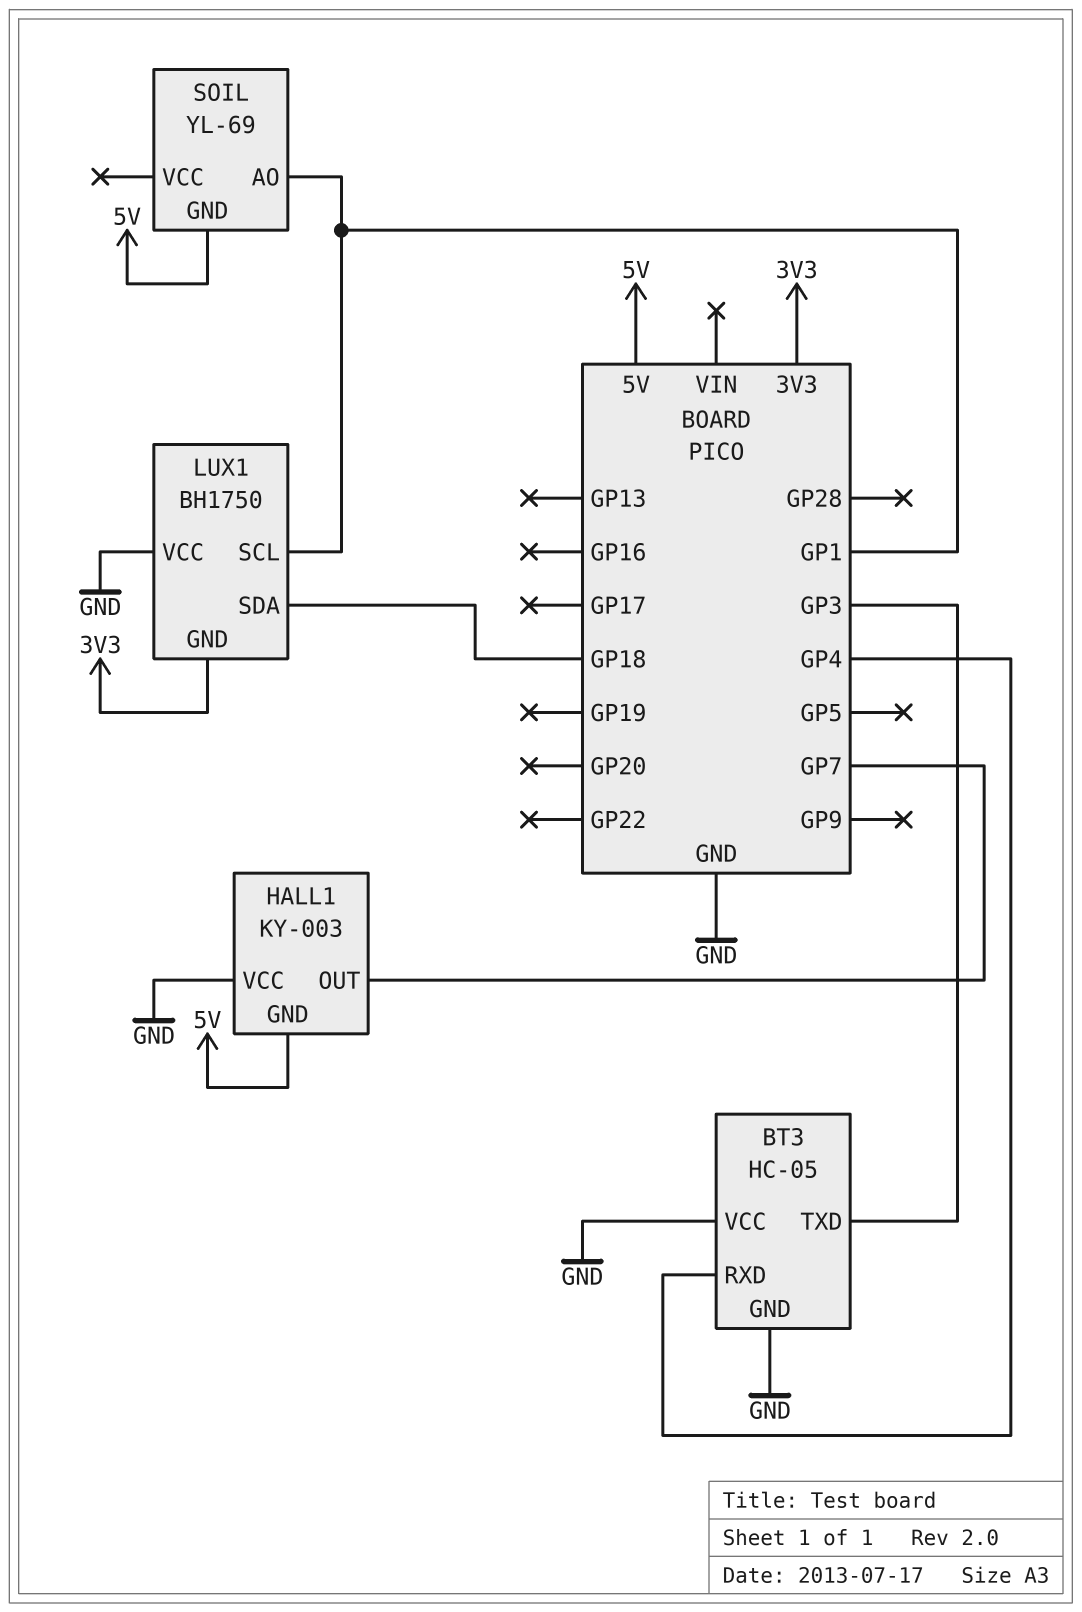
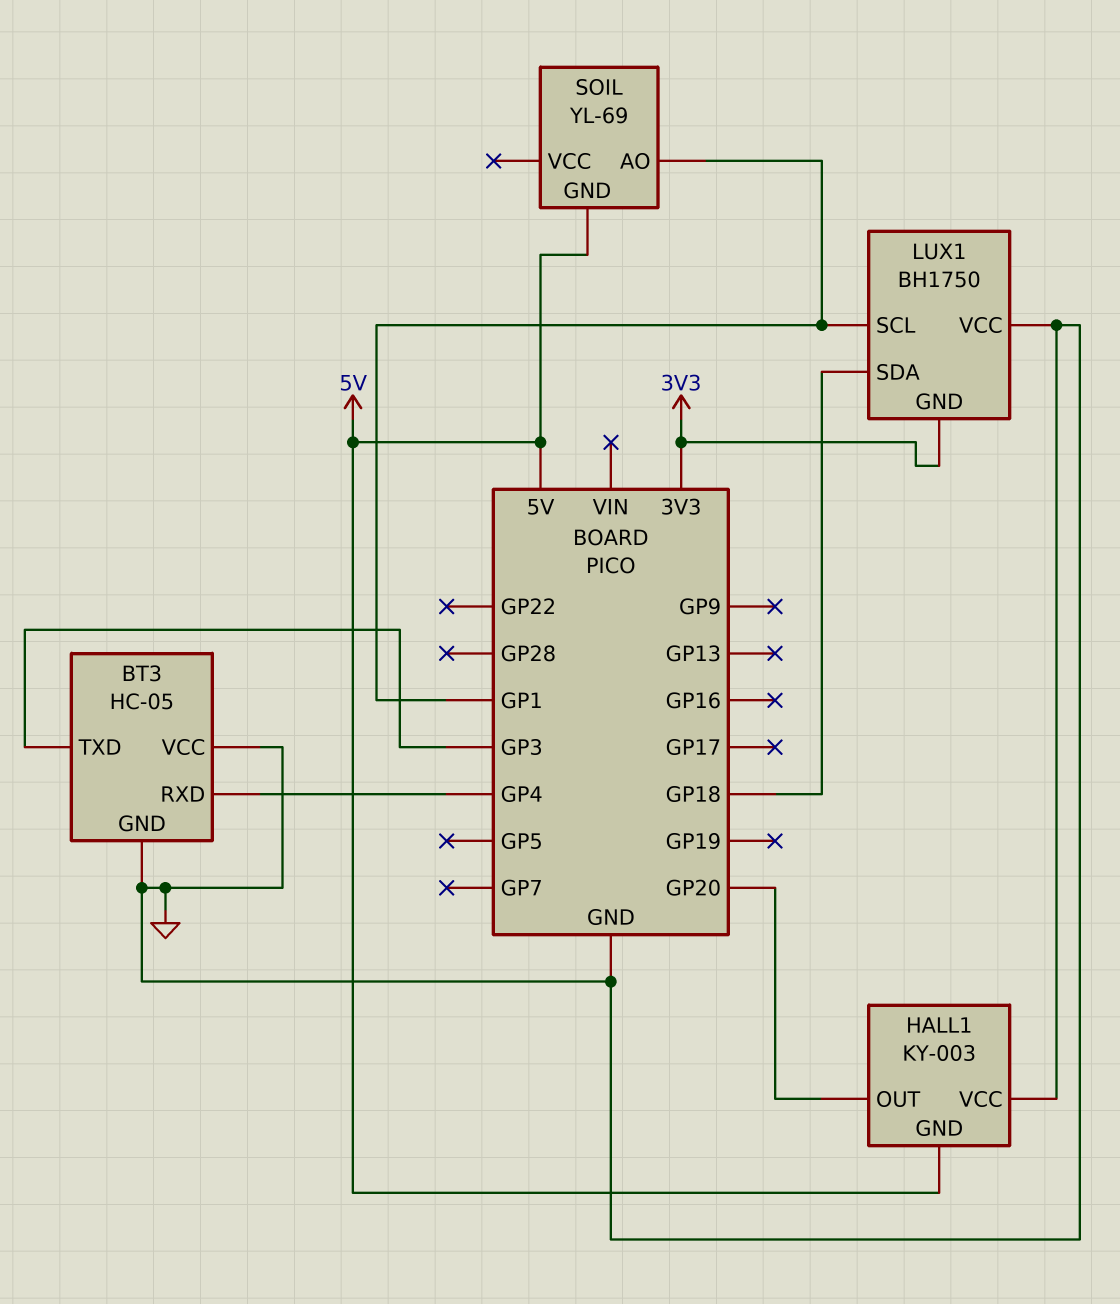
HALL1 pin OUT: GP7 -> GP20

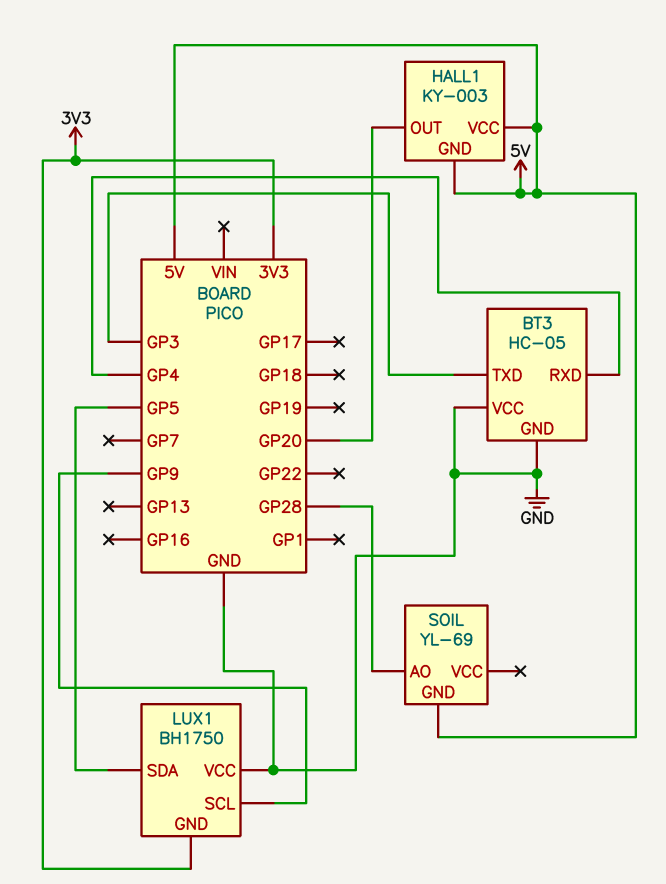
HALL1 pin VCC: GND -> 5V
LUX1 pin SCL: GP1 -> GP9
LUX1 pin SDA: GP18 -> GP5
SOIL pin AO: GP1 -> GP28

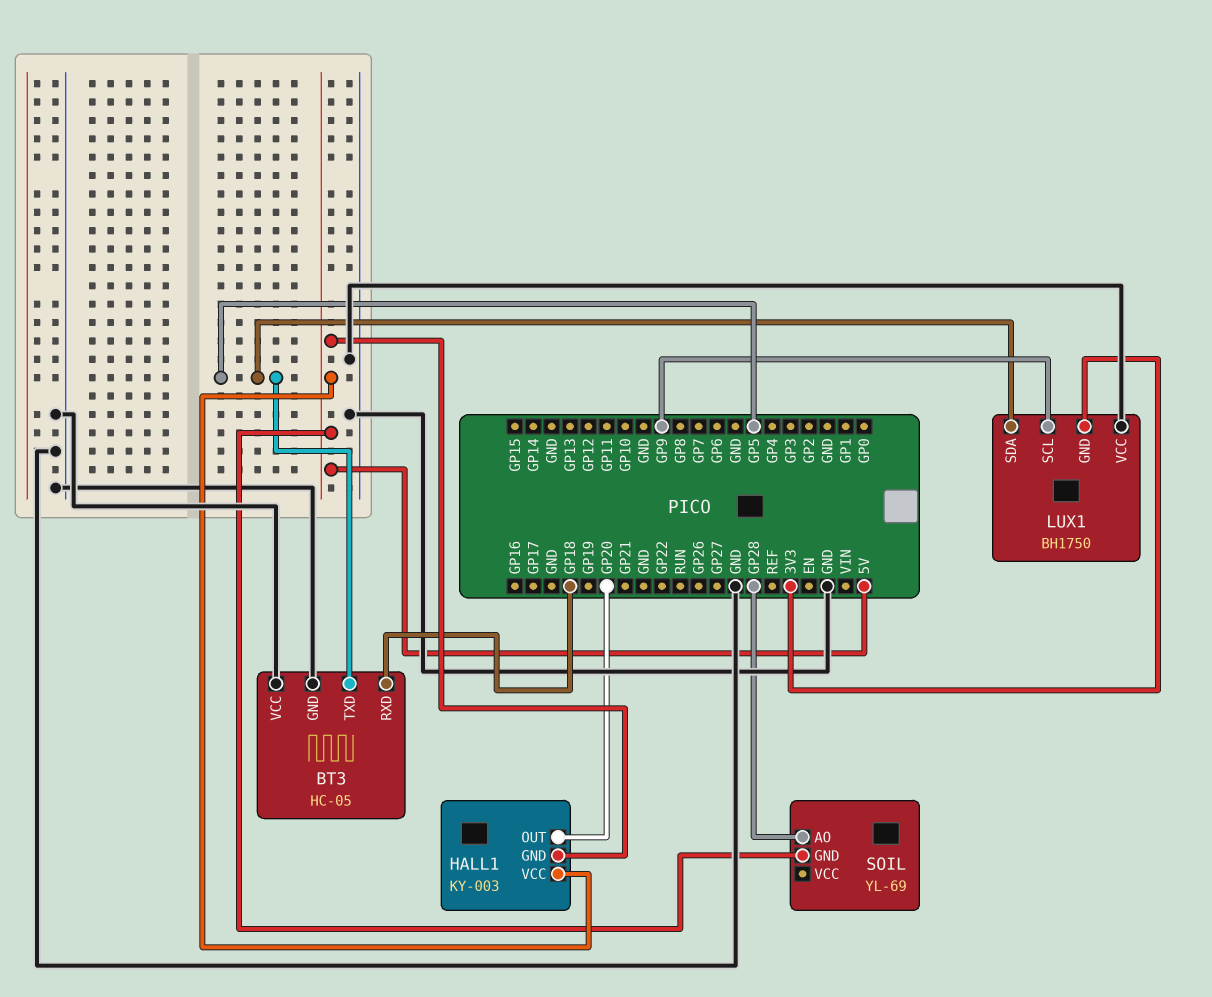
BT3 pin RXD: GP4 -> GP18
BT3 pin TXD: GP3 -> GP5

